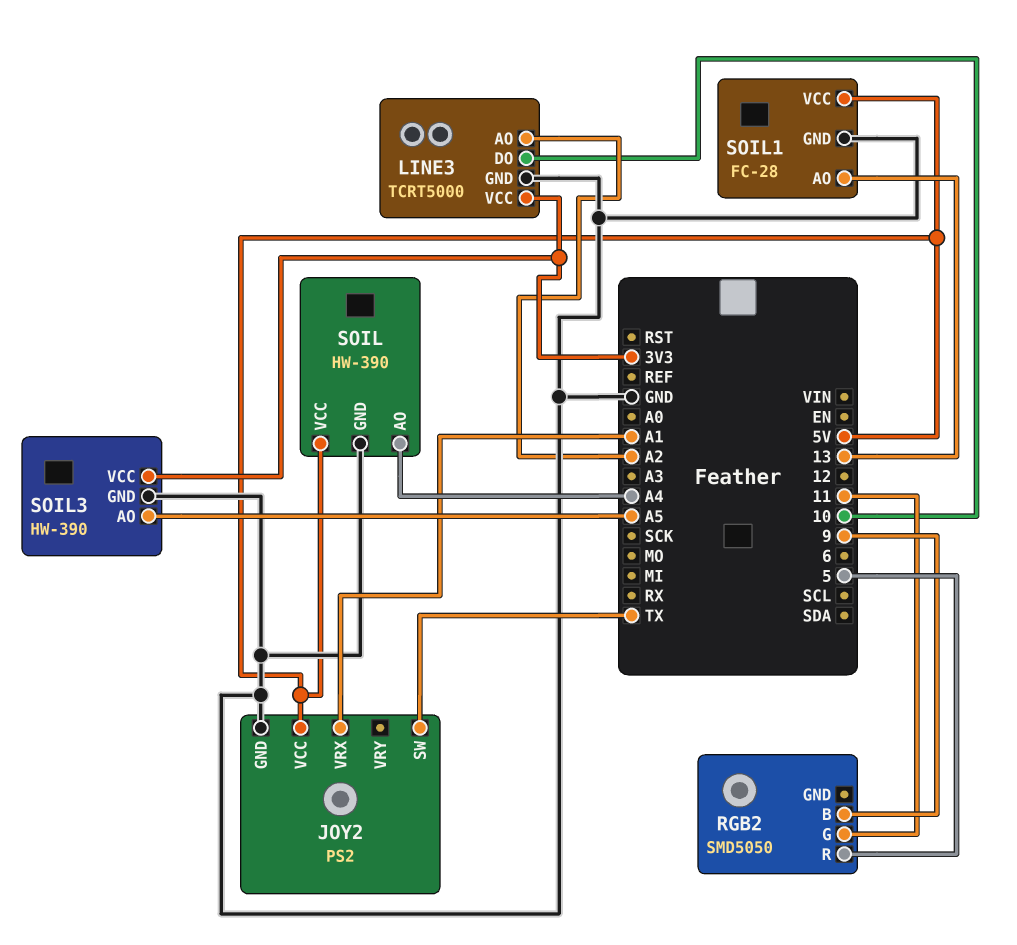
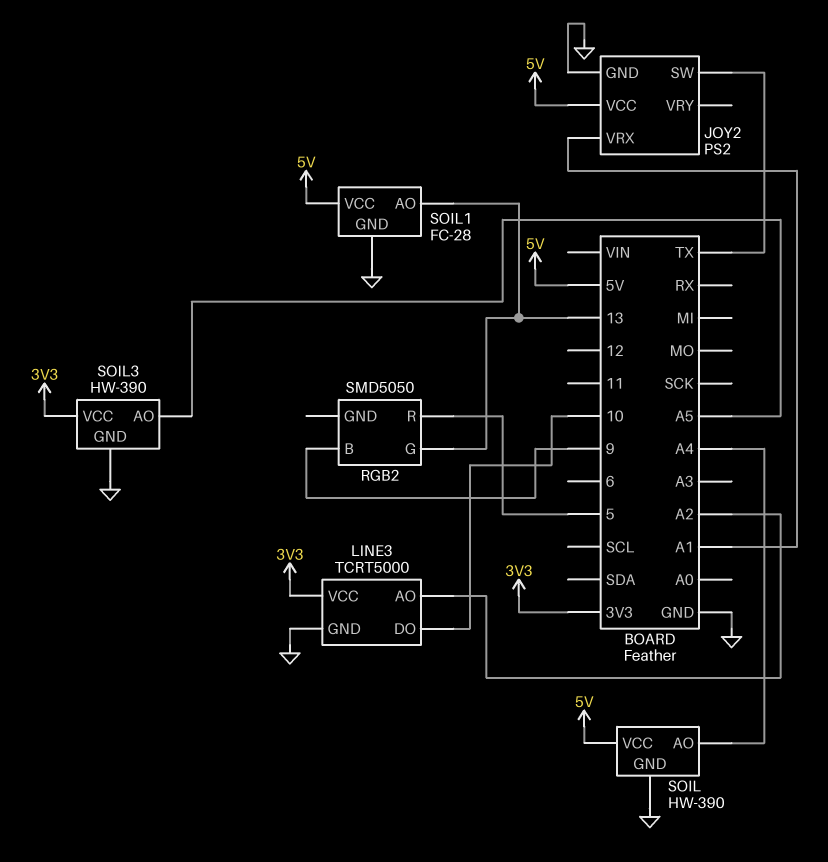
RGB2 pin G: 11 -> 13

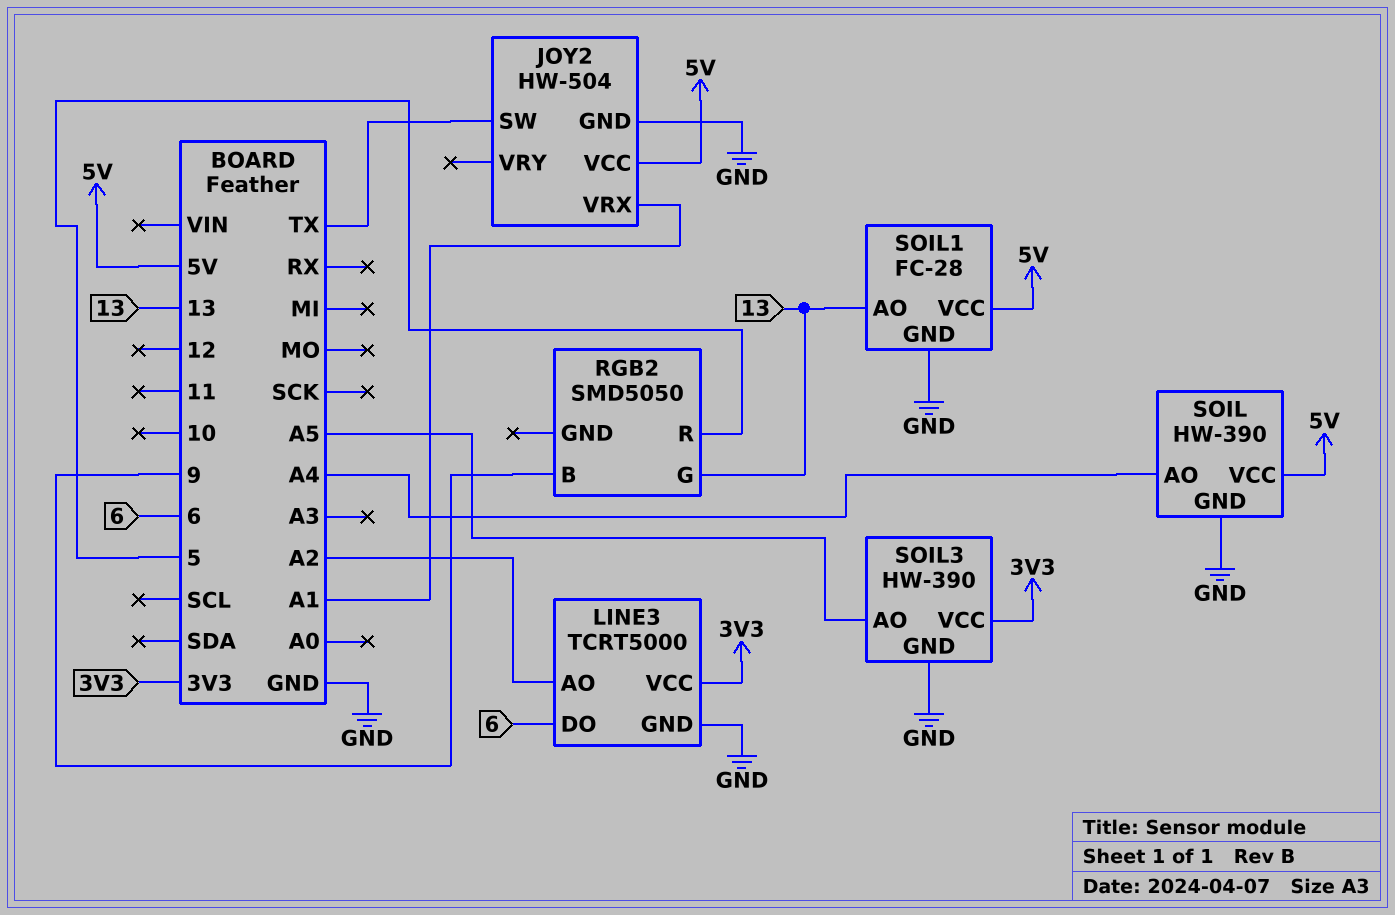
JOY2: PS2 -> HW-504
LINE3 pin DO: 10 -> 6

